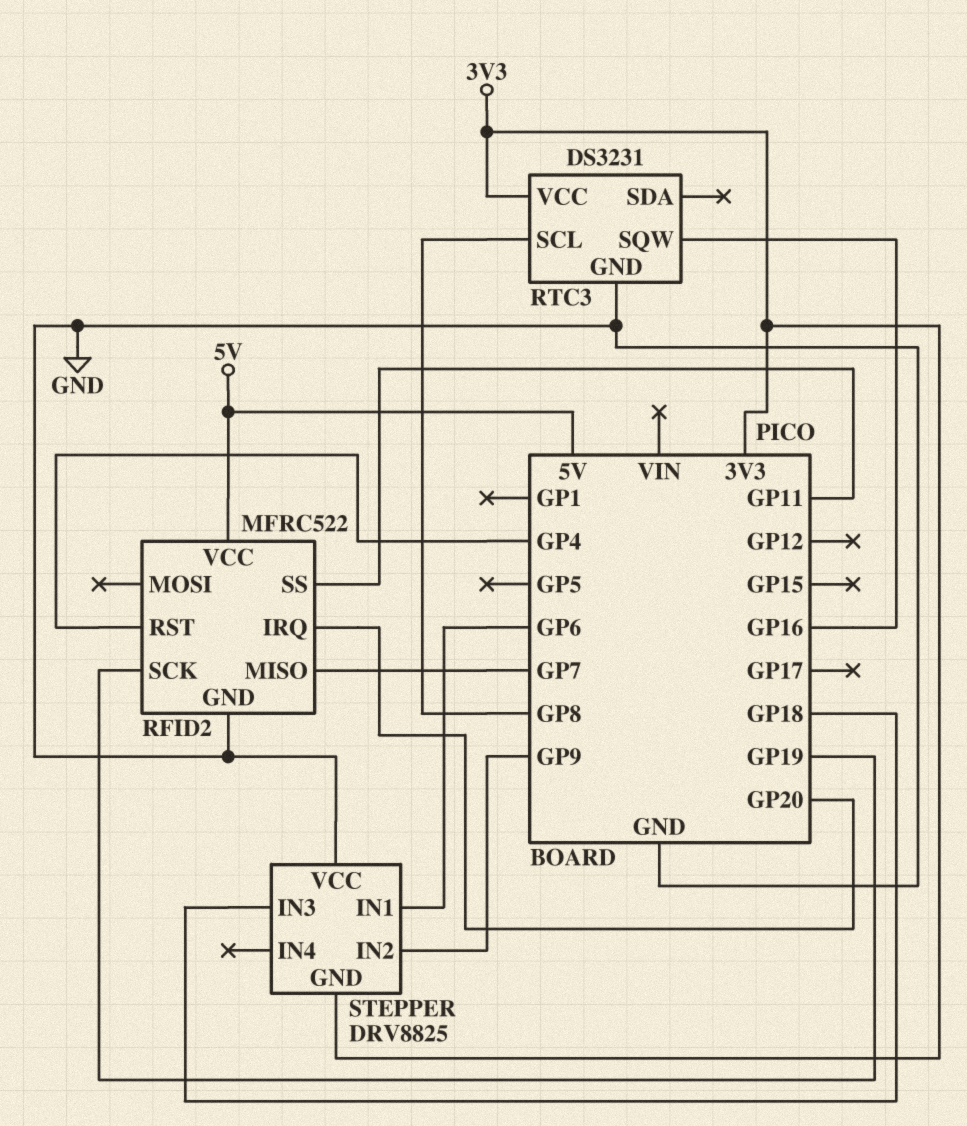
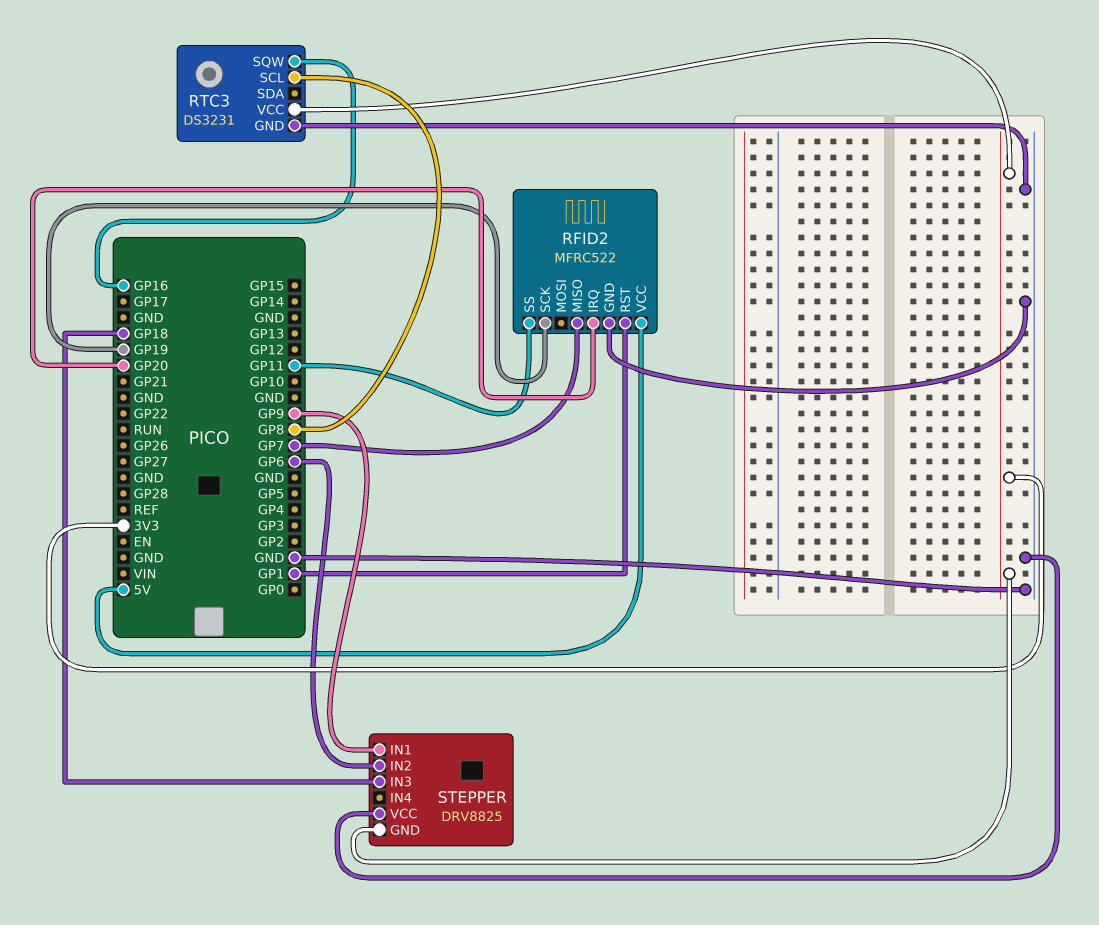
RFID2 pin RST: GP4 -> GP1
STEPPER pin IN1: GP6 -> GP9
STEPPER pin IN2: GP9 -> GP6

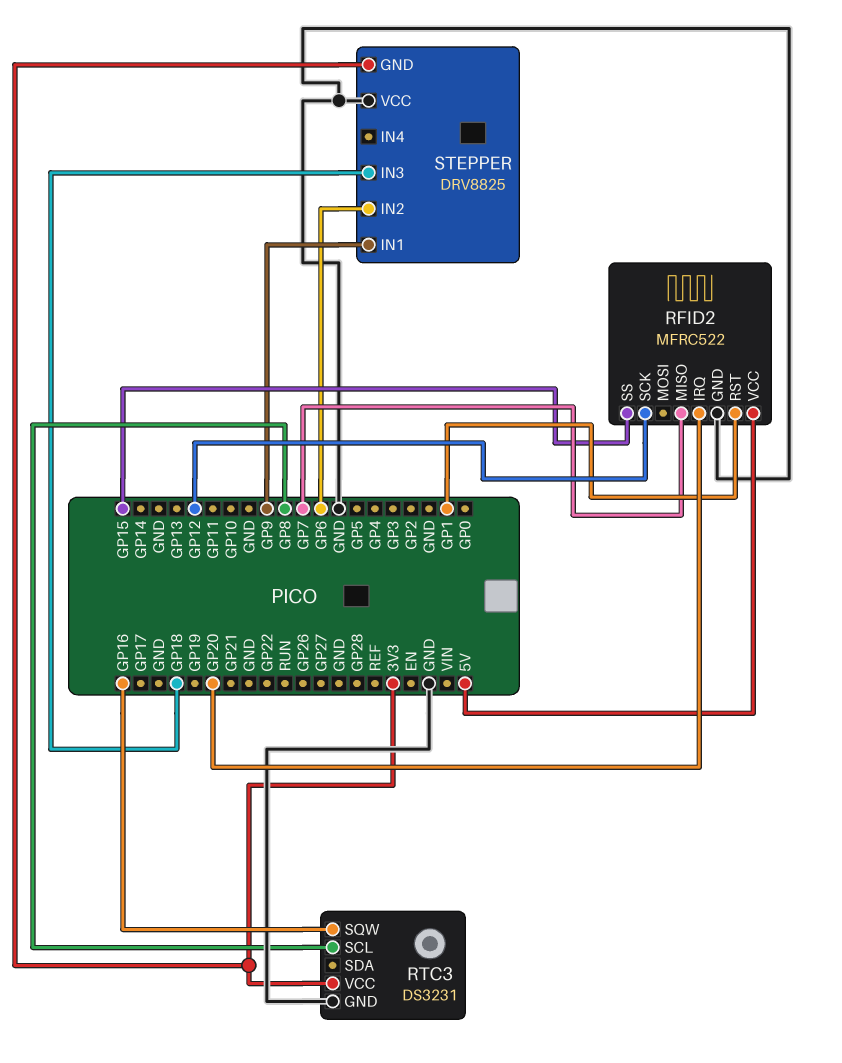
RFID2 pin SCK: GP19 -> GP12
RFID2 pin SS: GP11 -> GP15

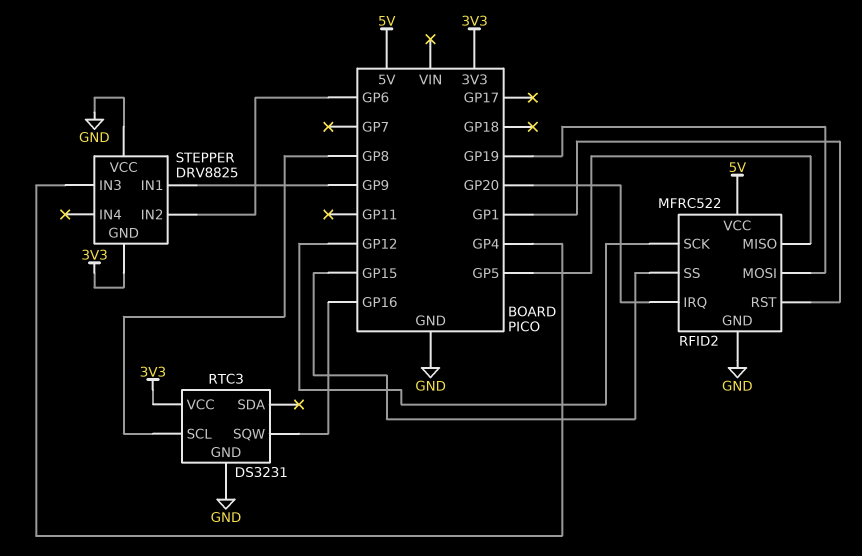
RFID2 pin MISO: GP7 -> GP5
RFID2 pin MOSI: none -> GP19
STEPPER pin IN3: GP18 -> GP4

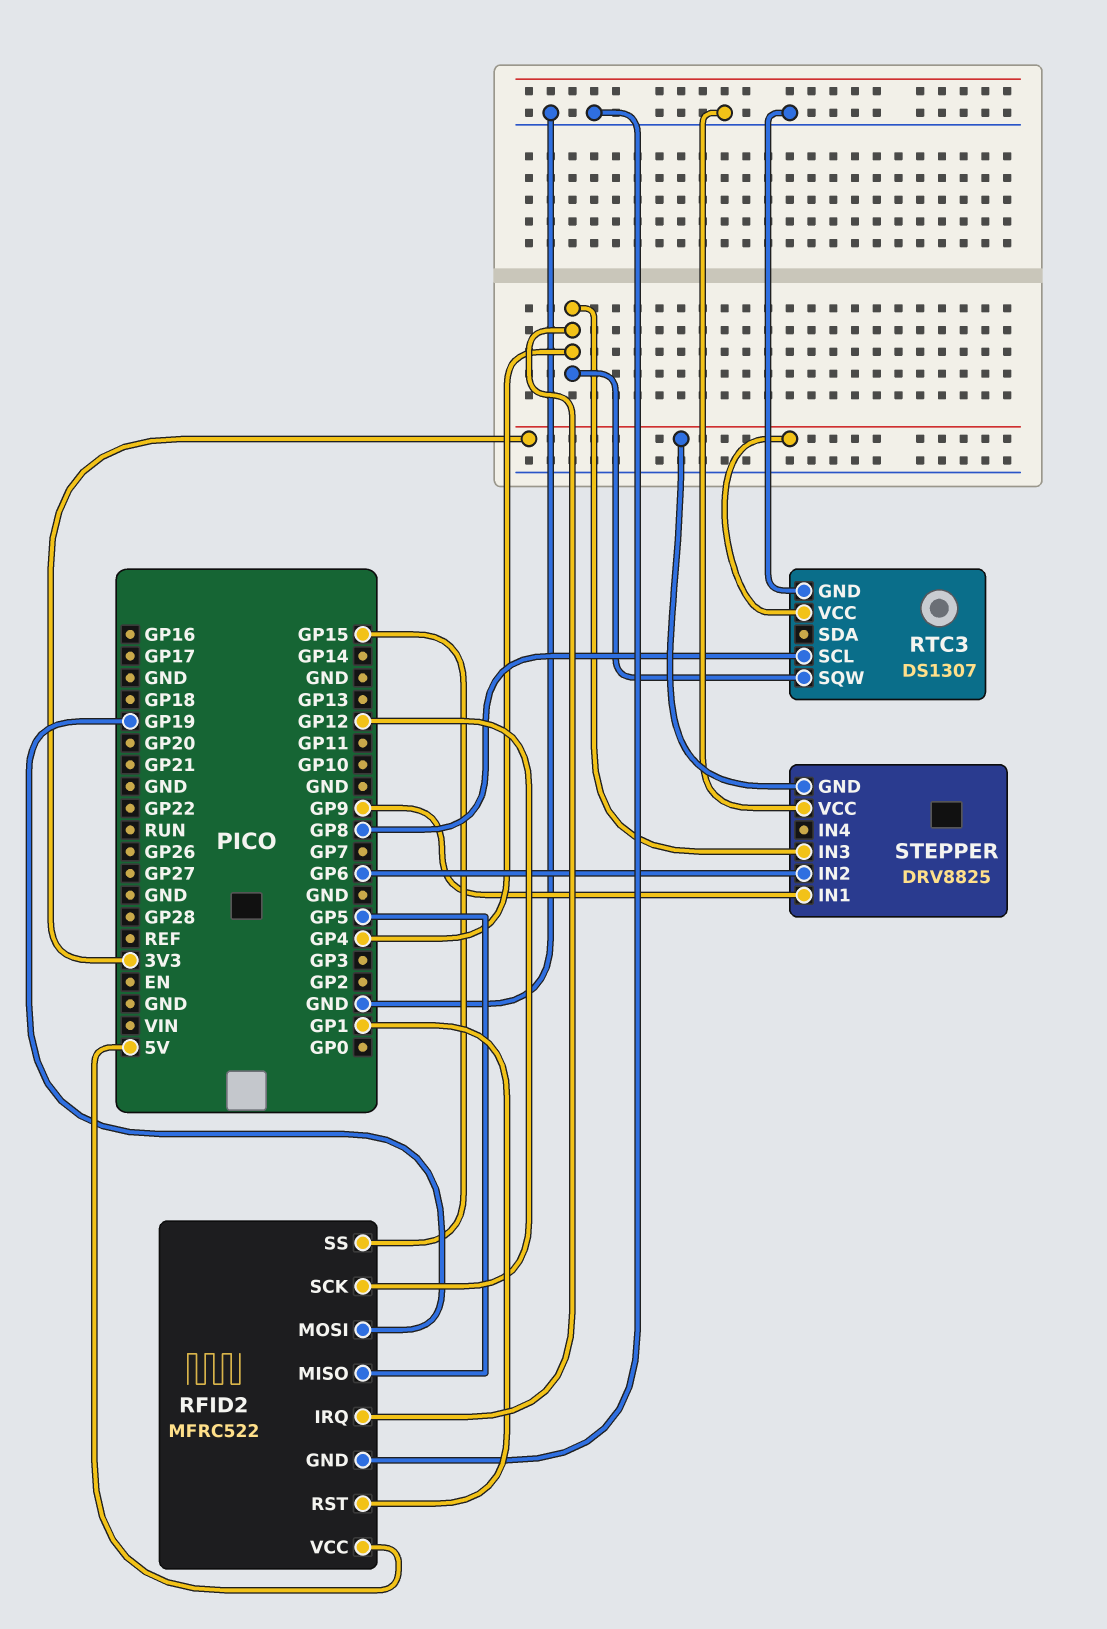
RFID2 pin IRQ: GP20 -> GP4
RTC3: DS3231 -> DS1307
RTC3 pin SQW: GP16 -> GP4

